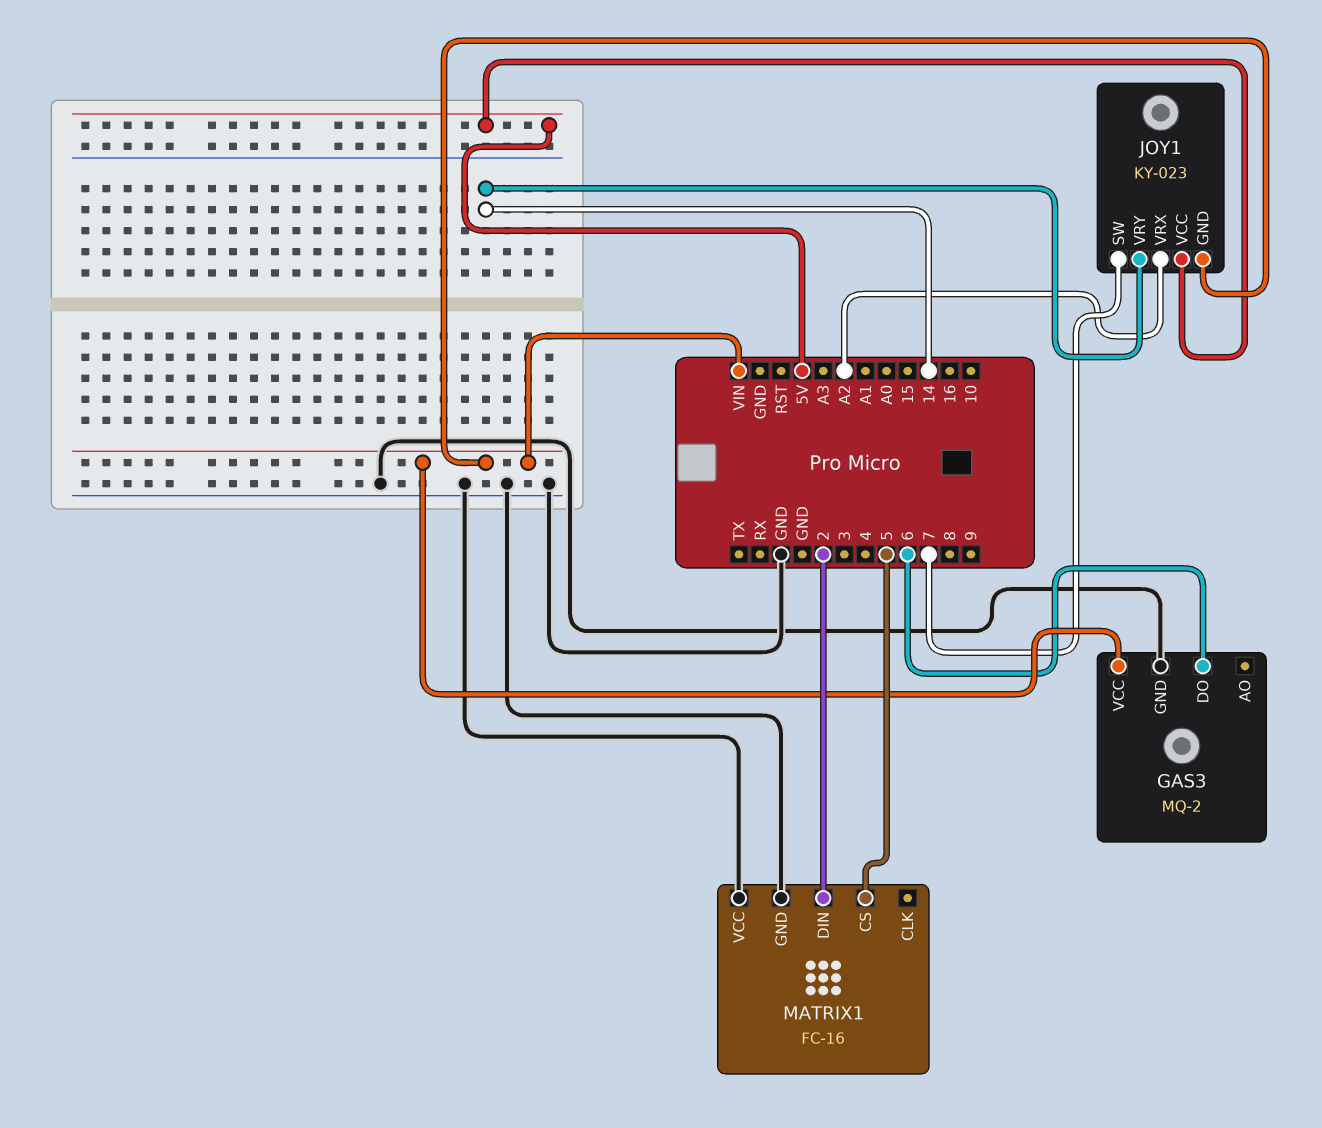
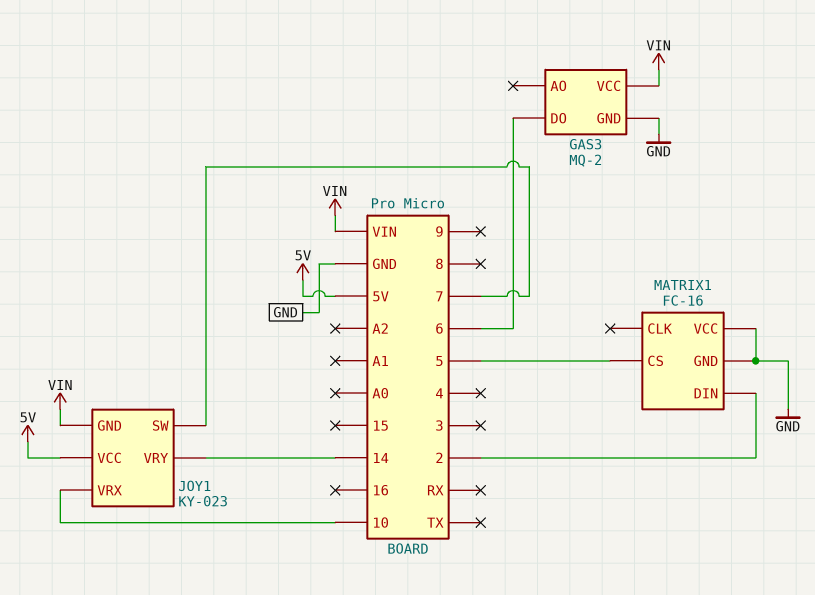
JOY1 pin VRX: A2 -> 10

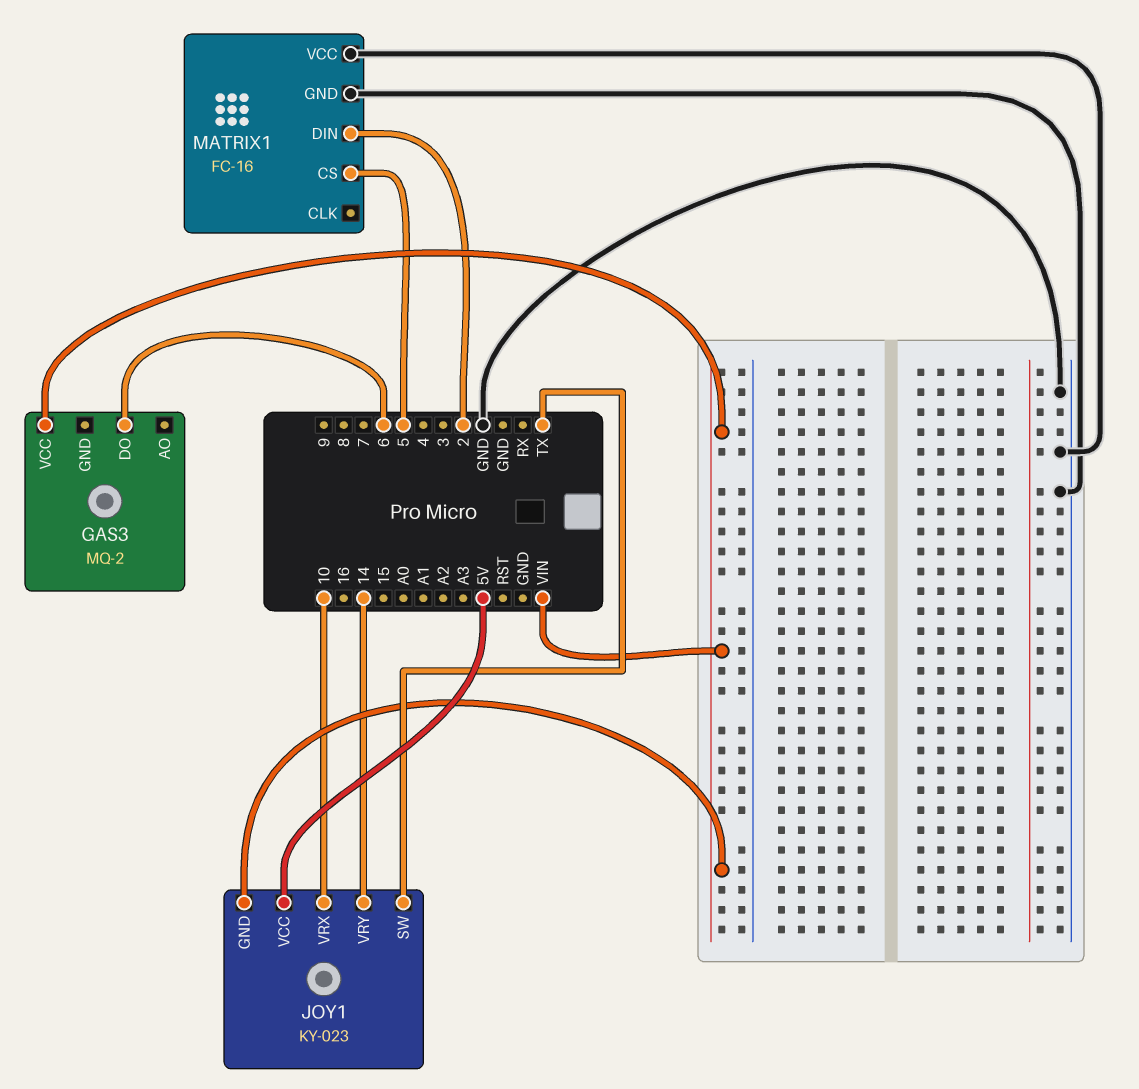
GAS3 pin GND: GND -> none
JOY1 pin SW: 7 -> TX

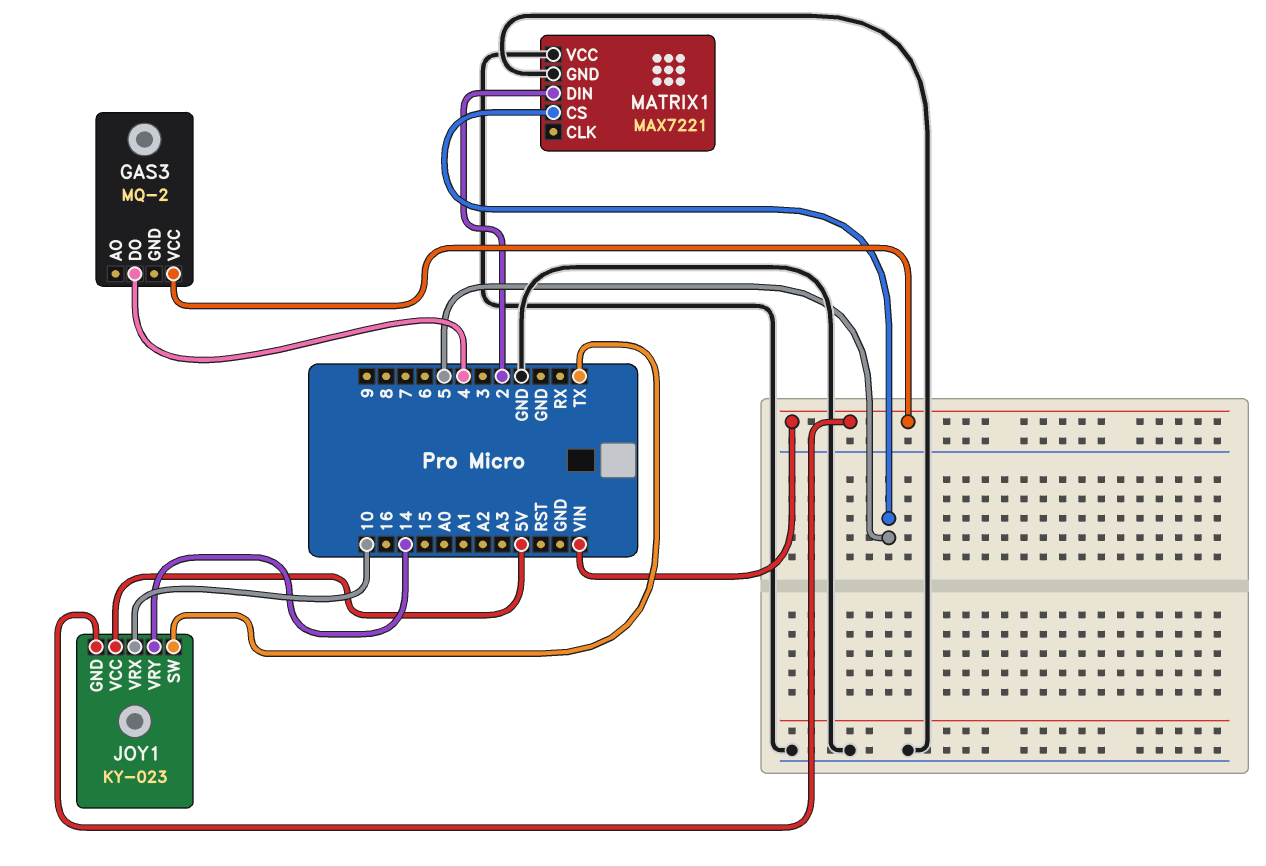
GAS3 pin DO: 6 -> 4
MATRIX1: FC-16 -> MAX7221

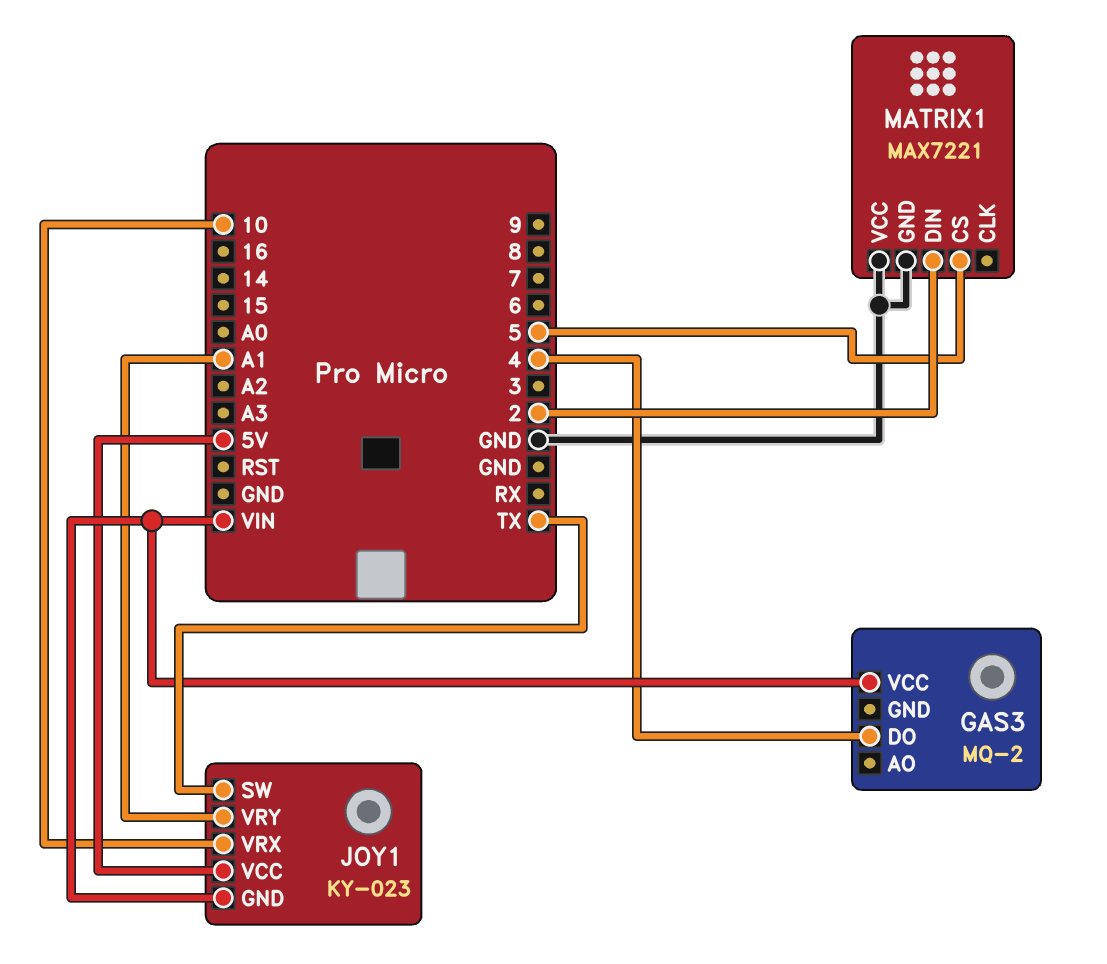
JOY1 pin VRY: 14 -> A1

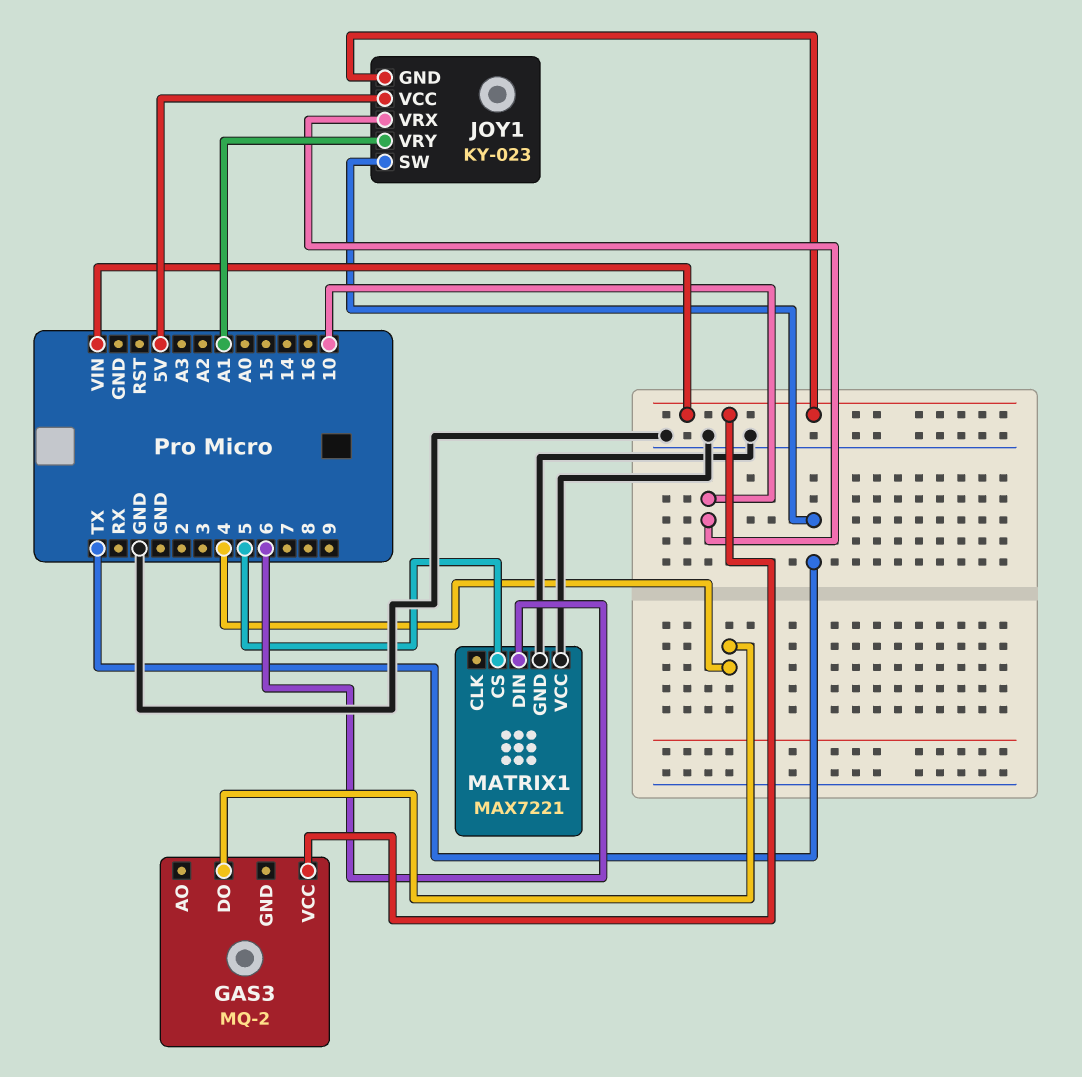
MATRIX1 pin DIN: 2 -> 6

